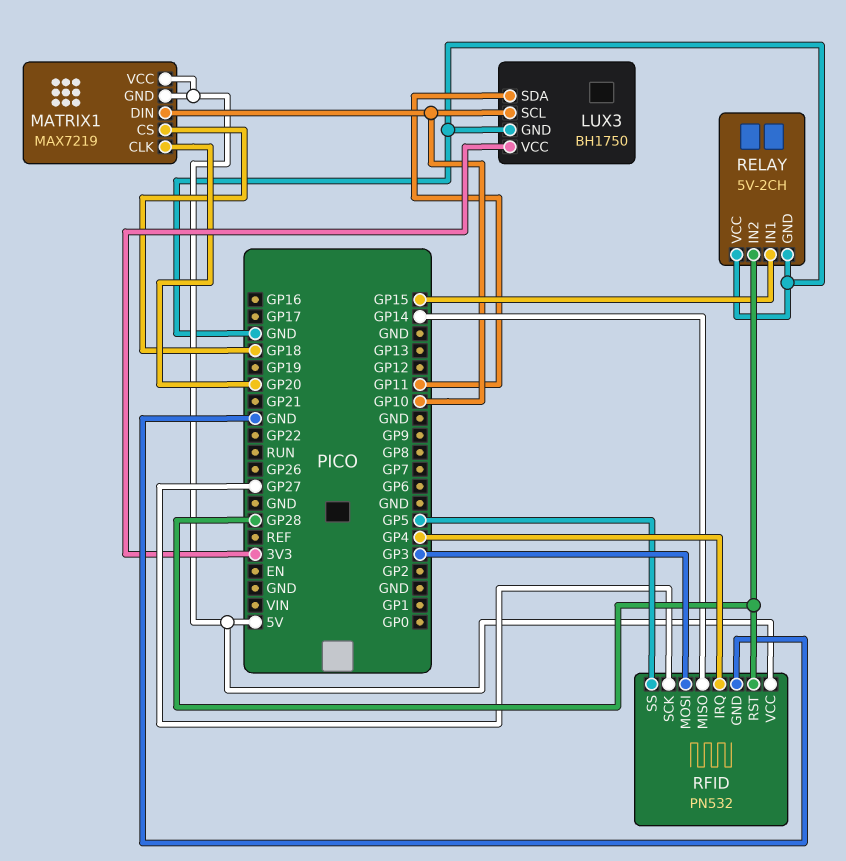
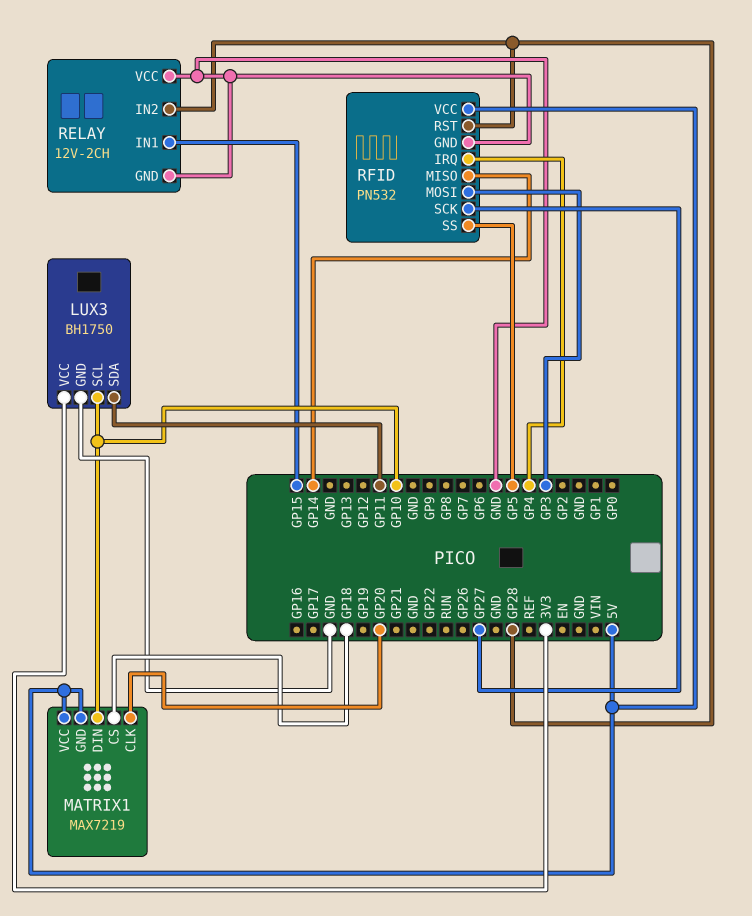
RELAY: 5V-2CH -> 12V-2CH

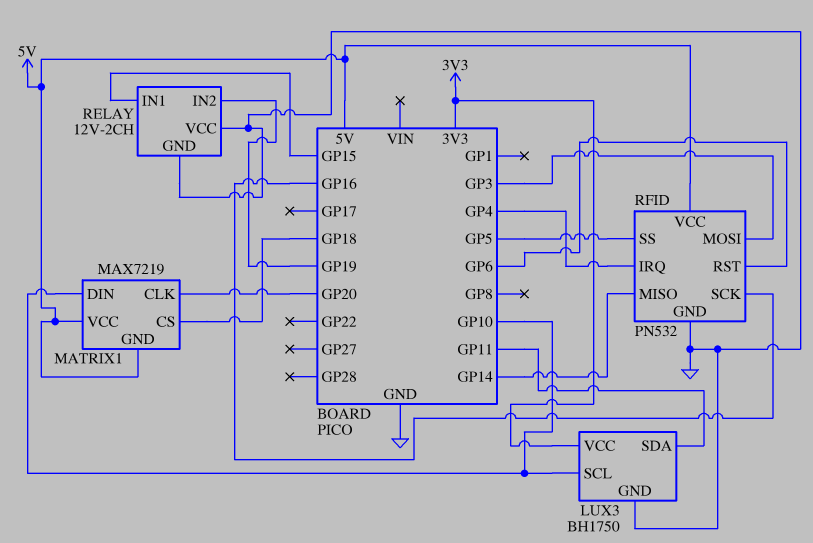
RELAY pin IN2: GP28 -> GP19
RFID pin RST: GP28 -> GP6
RFID pin SCK: GP27 -> GP16

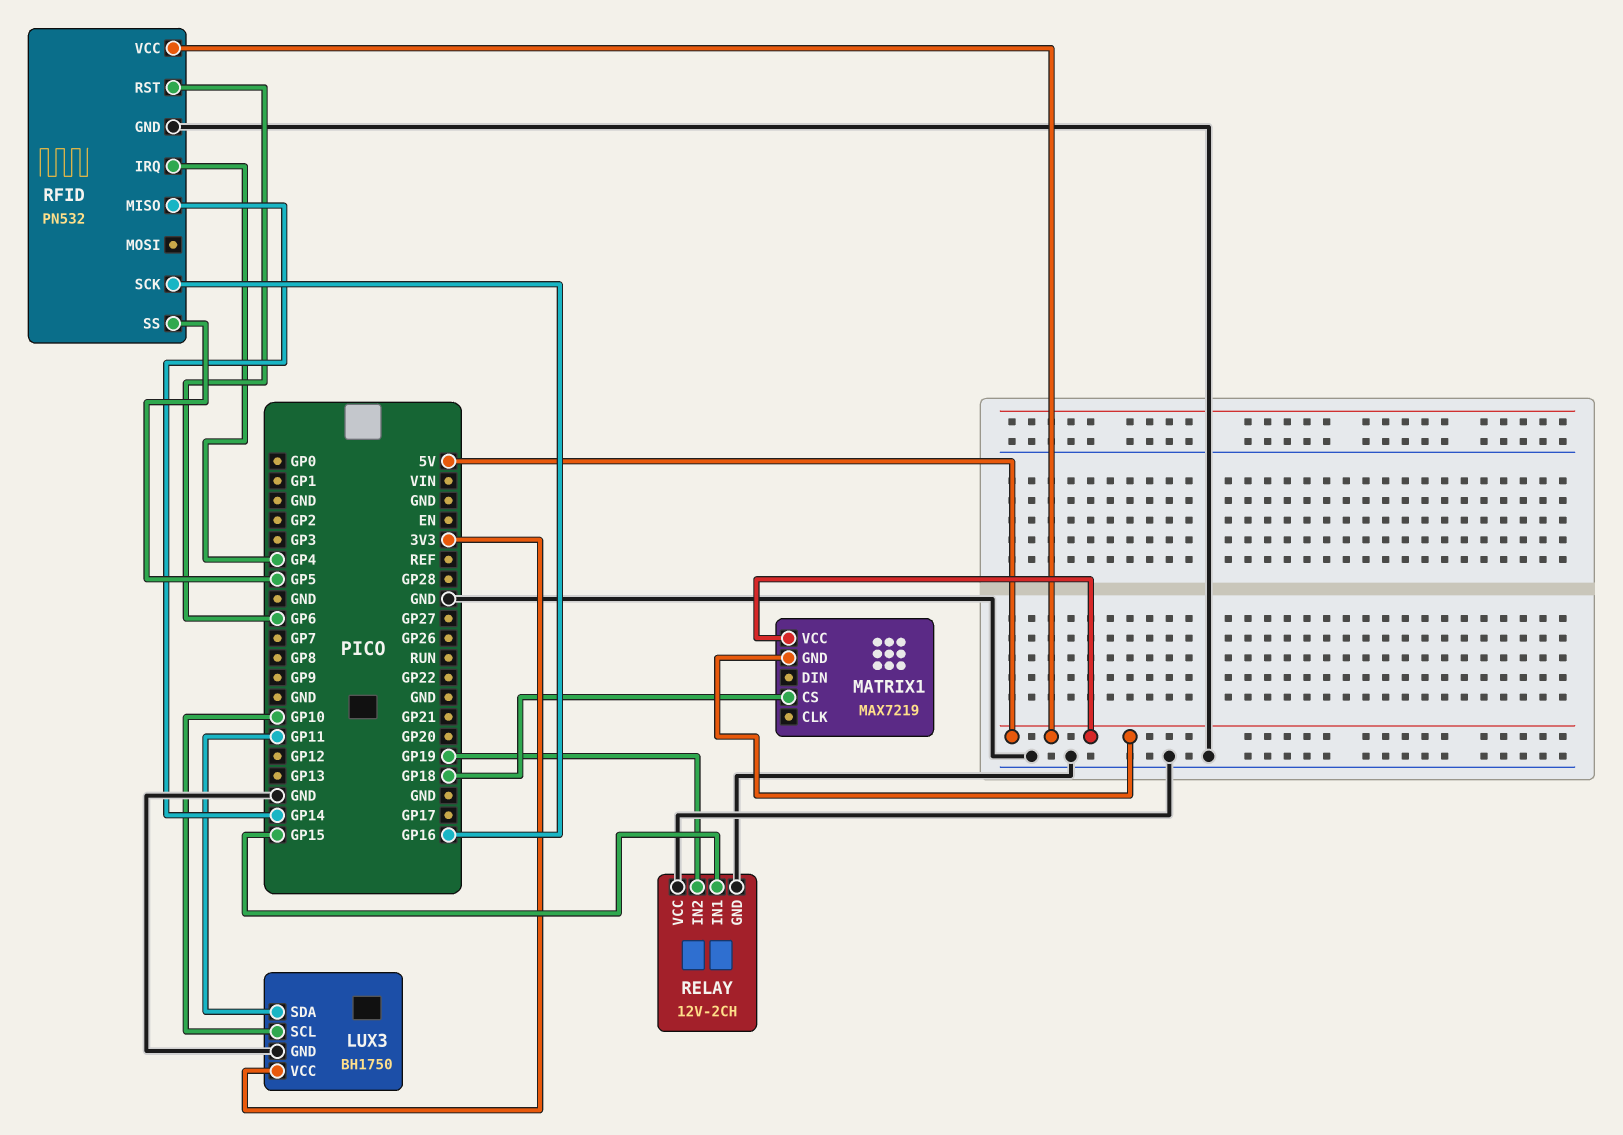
MATRIX1 pin CLK: GP20 -> none
MATRIX1 pin DIN: GP10 -> none
RFID pin MOSI: GP3 -> none

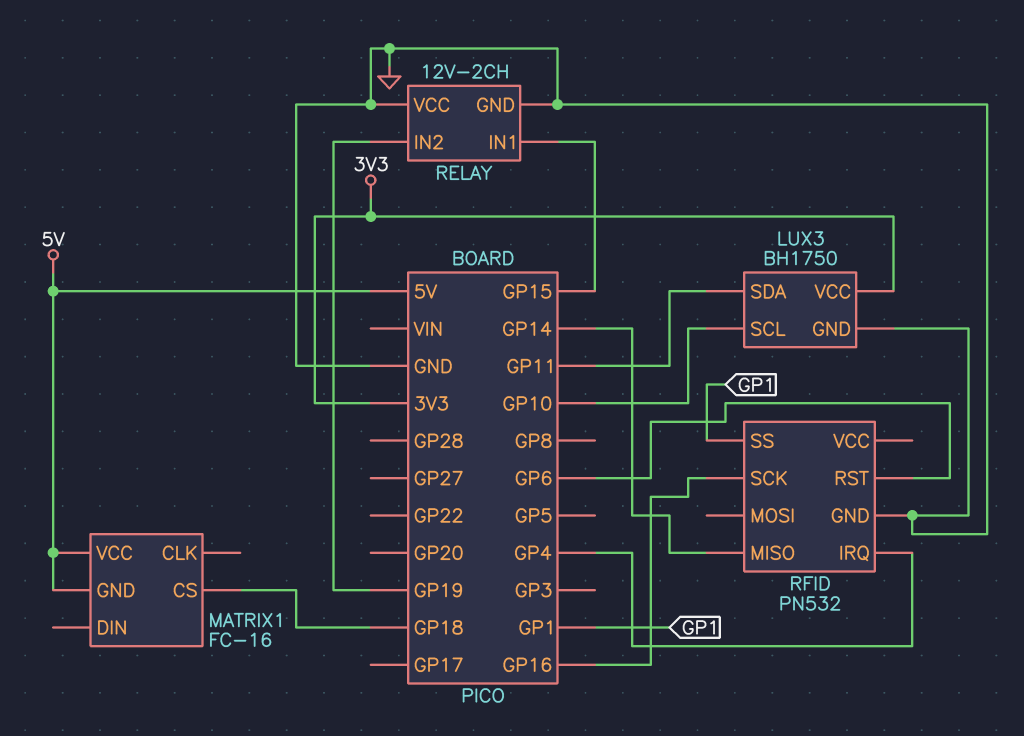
MATRIX1: MAX7219 -> FC-16
RFID pin SS: GP5 -> GP1
RFID pin VCC: 5V -> none

